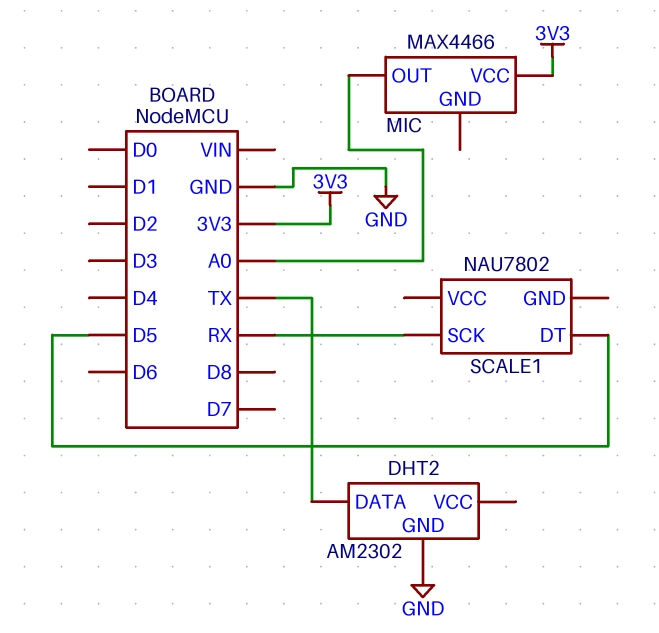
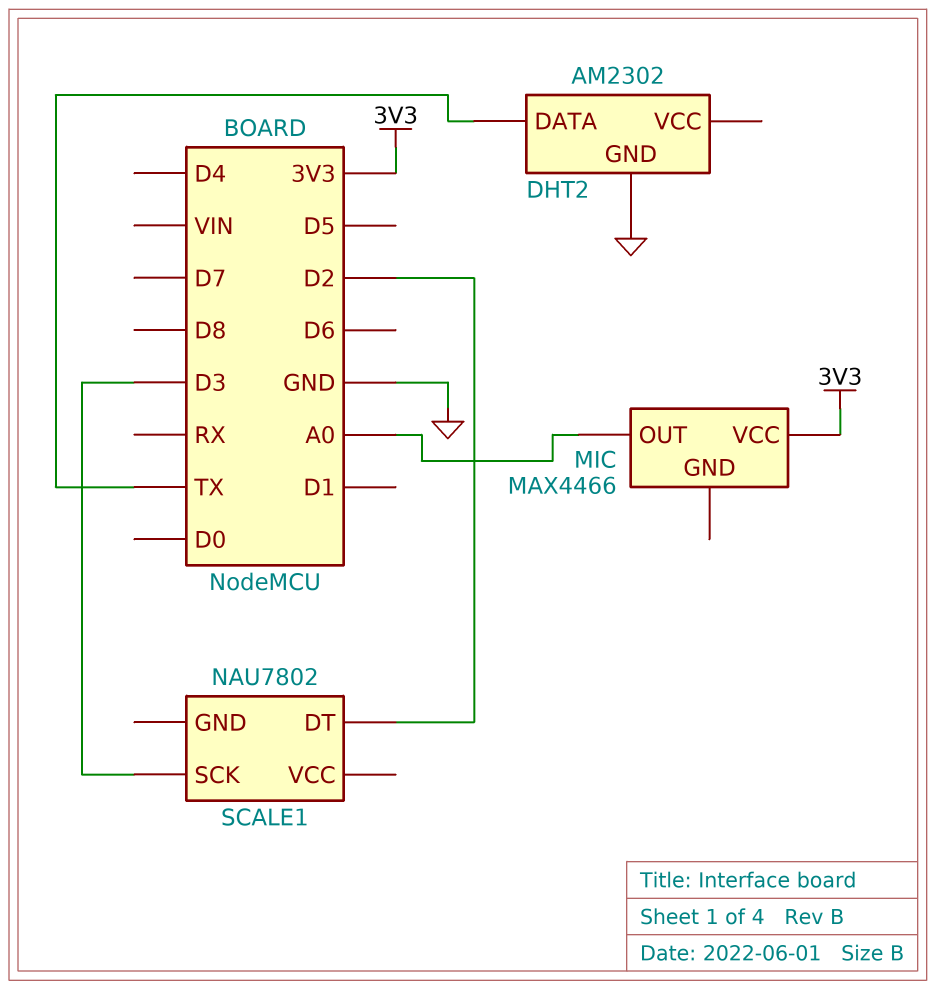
SCALE1 pin DT: D5 -> D2
SCALE1 pin SCK: RX -> D3

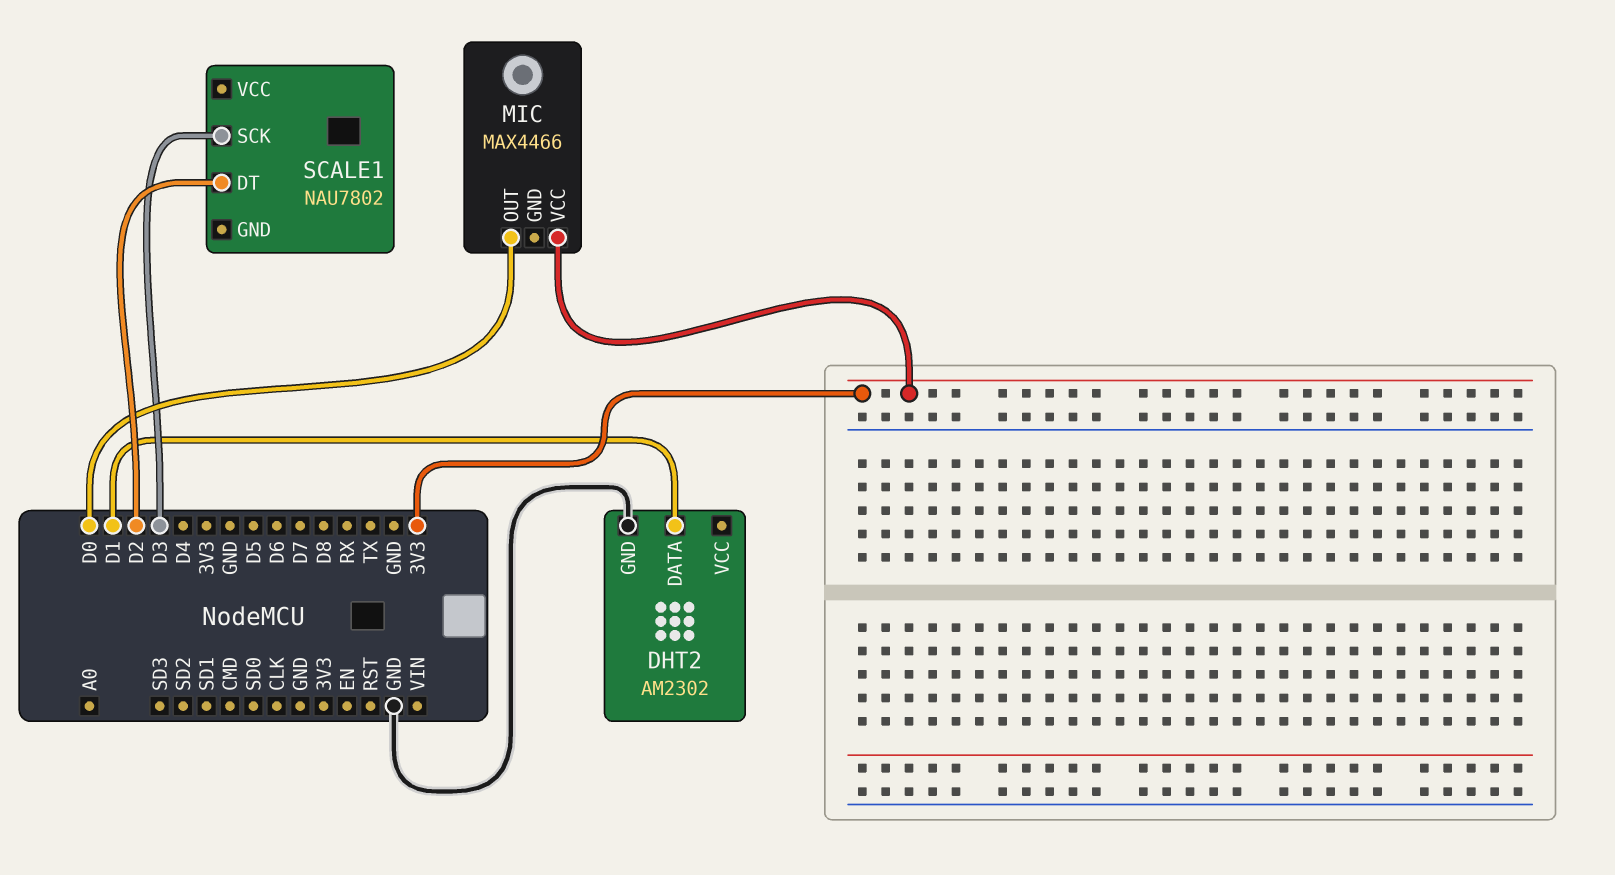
DHT2 pin DATA: TX -> D1
MIC pin OUT: A0 -> D0

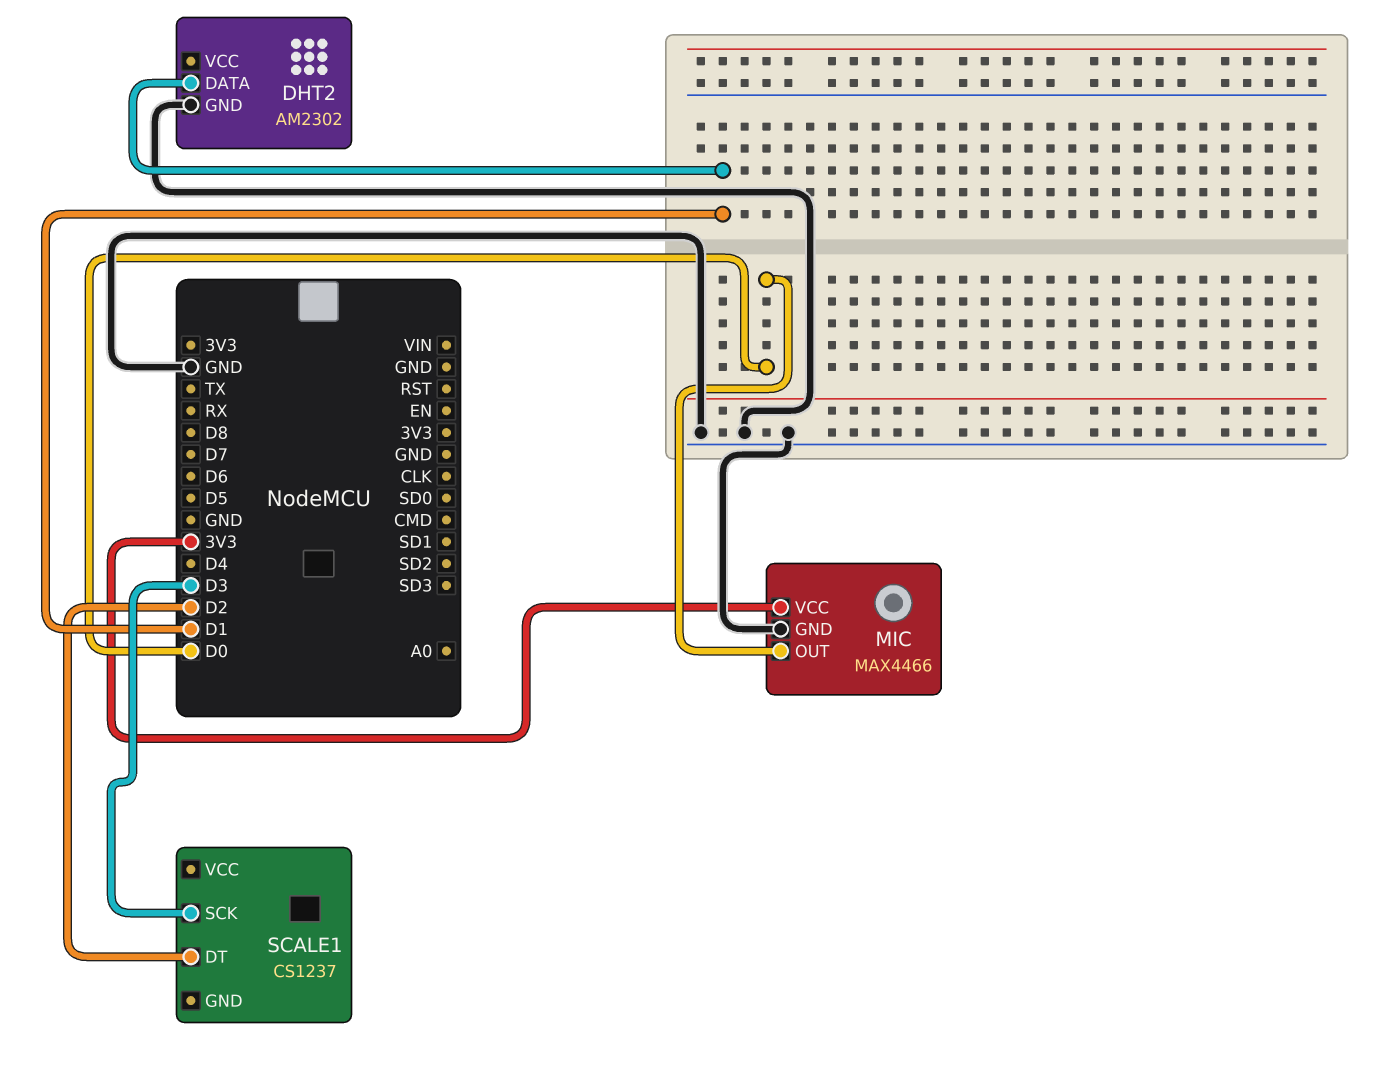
MIC pin GND: none -> GND
SCALE1: NAU7802 -> CS1237

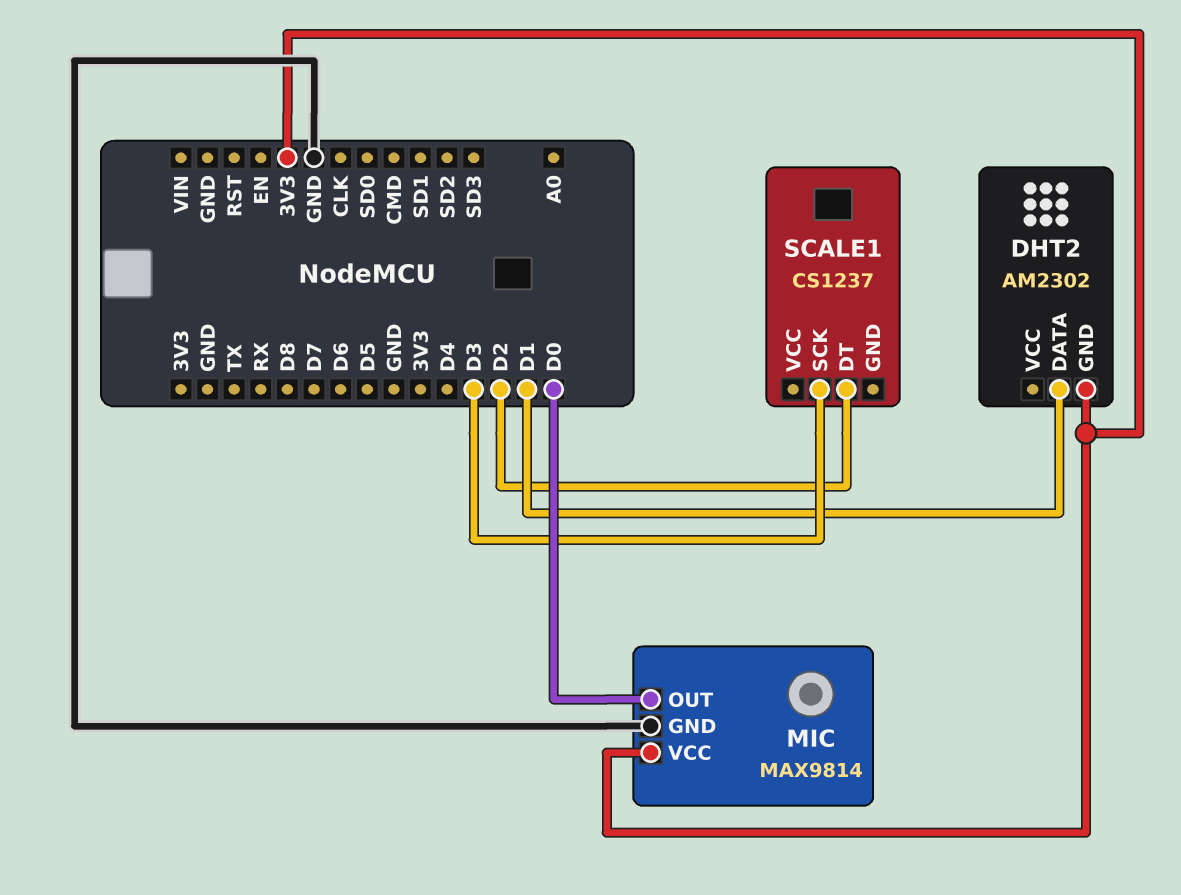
DHT2 pin GND: GND -> 3V3
MIC: MAX4466 -> MAX9814

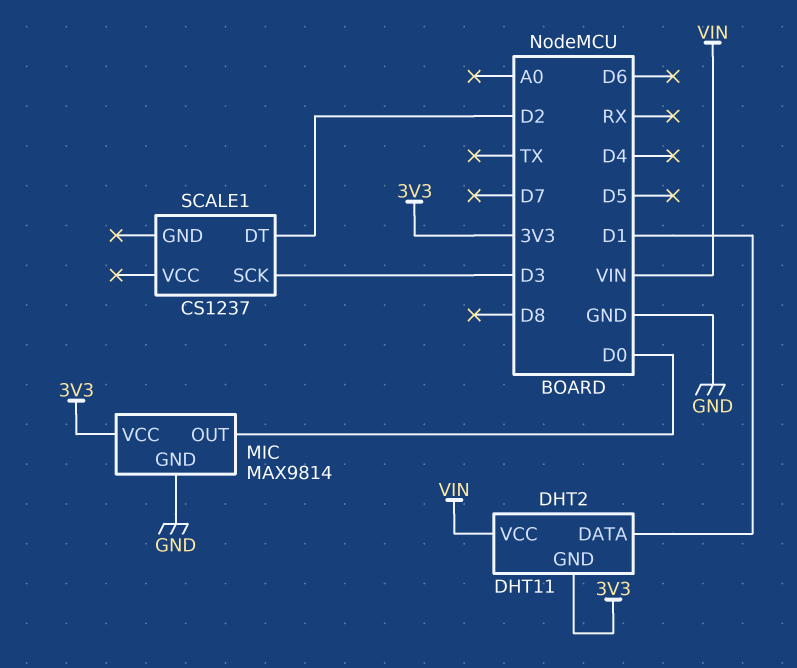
DHT2: AM2302 -> DHT11
DHT2 pin VCC: none -> VIN

